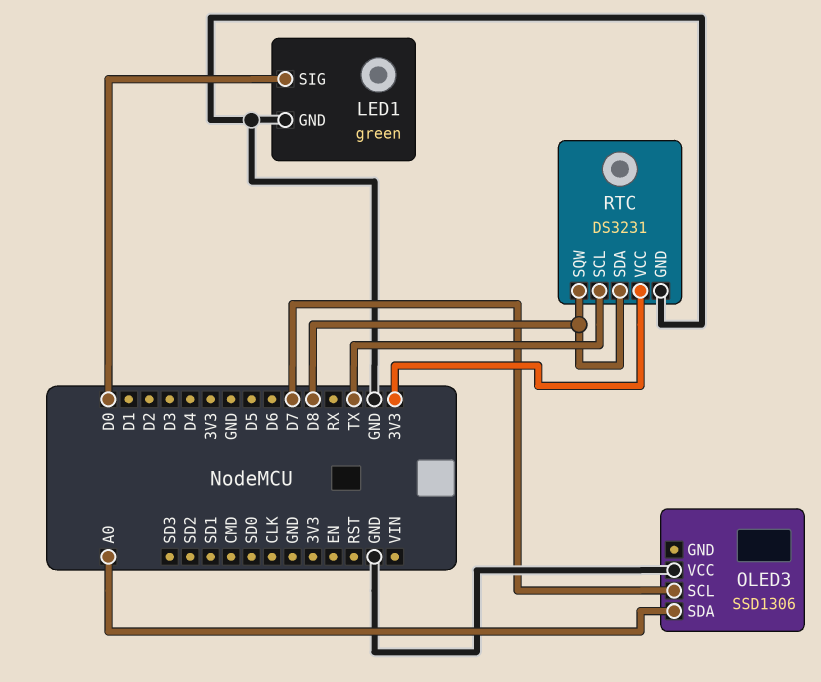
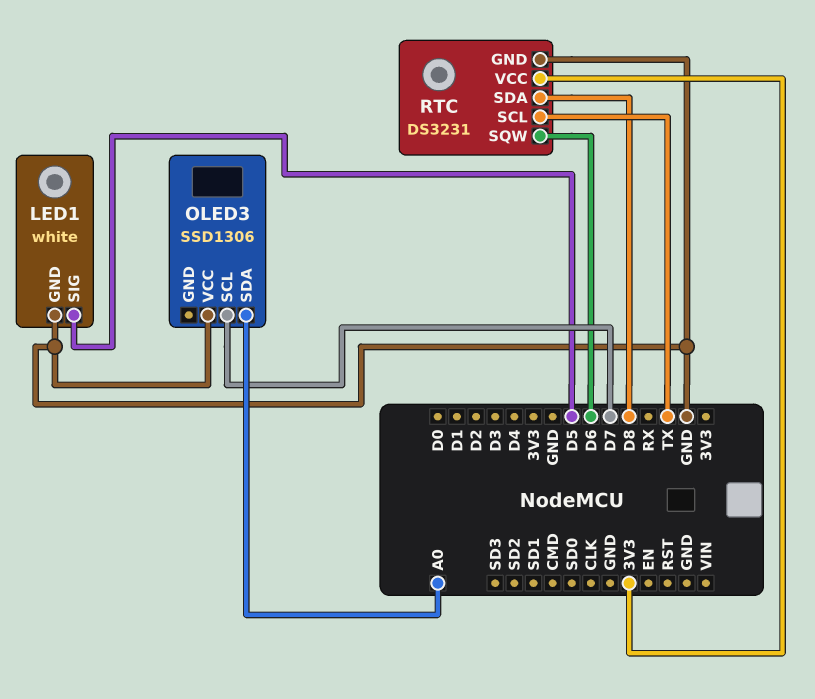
LED1: green -> white
LED1 pin SIG: D0 -> D5
RTC pin SQW: D8 -> D6

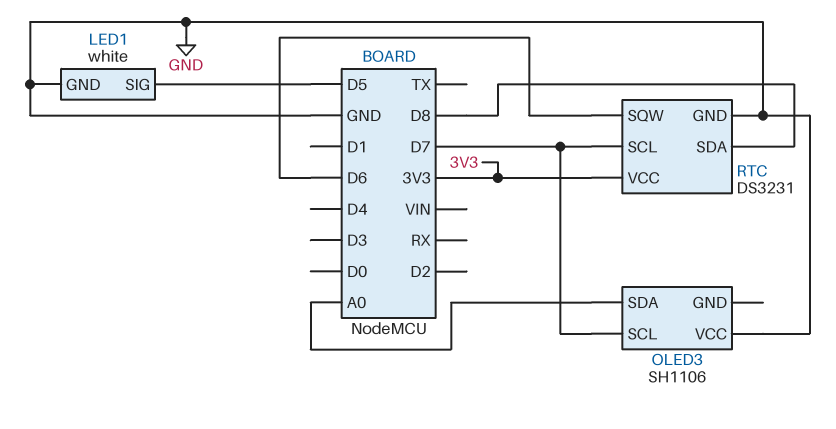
OLED3: SSD1306 -> SH1106
RTC pin SCL: TX -> D7

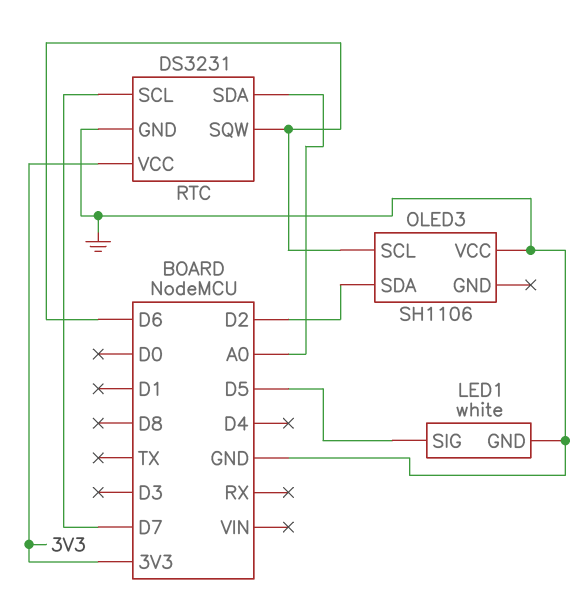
OLED3 pin SCL: D7 -> D6
OLED3 pin SDA: A0 -> D2
RTC pin SDA: D8 -> A0

